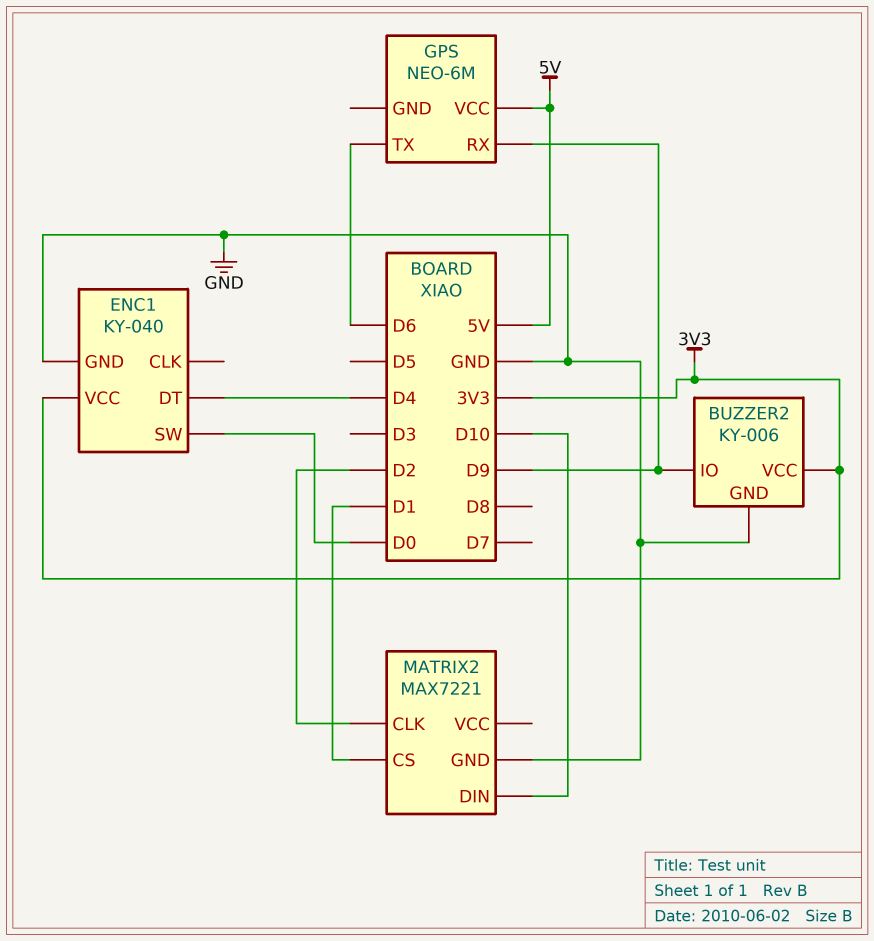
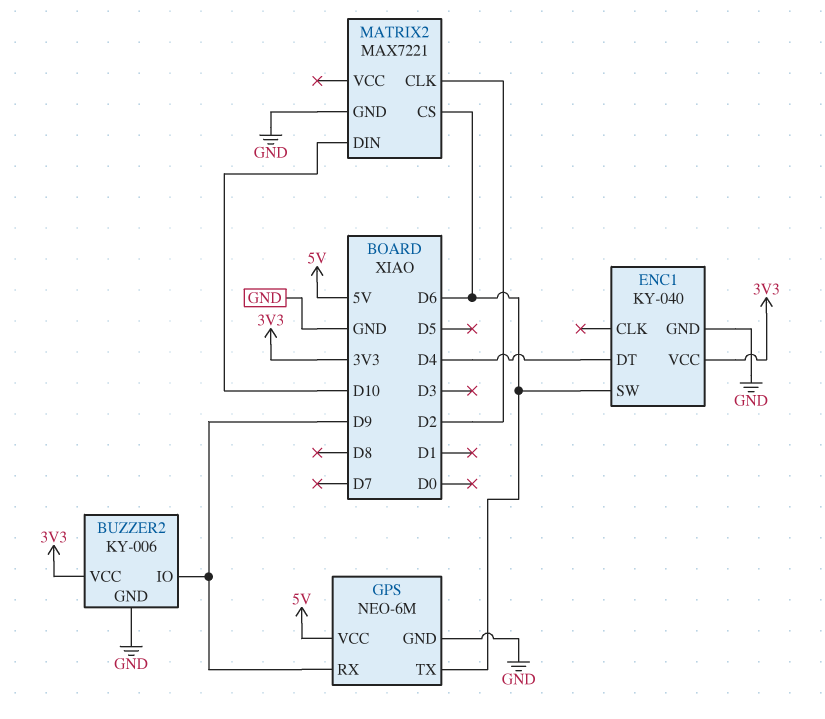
ENC1 pin SW: D0 -> D6
GPS pin GND: none -> GND
MATRIX2 pin CS: D1 -> D6

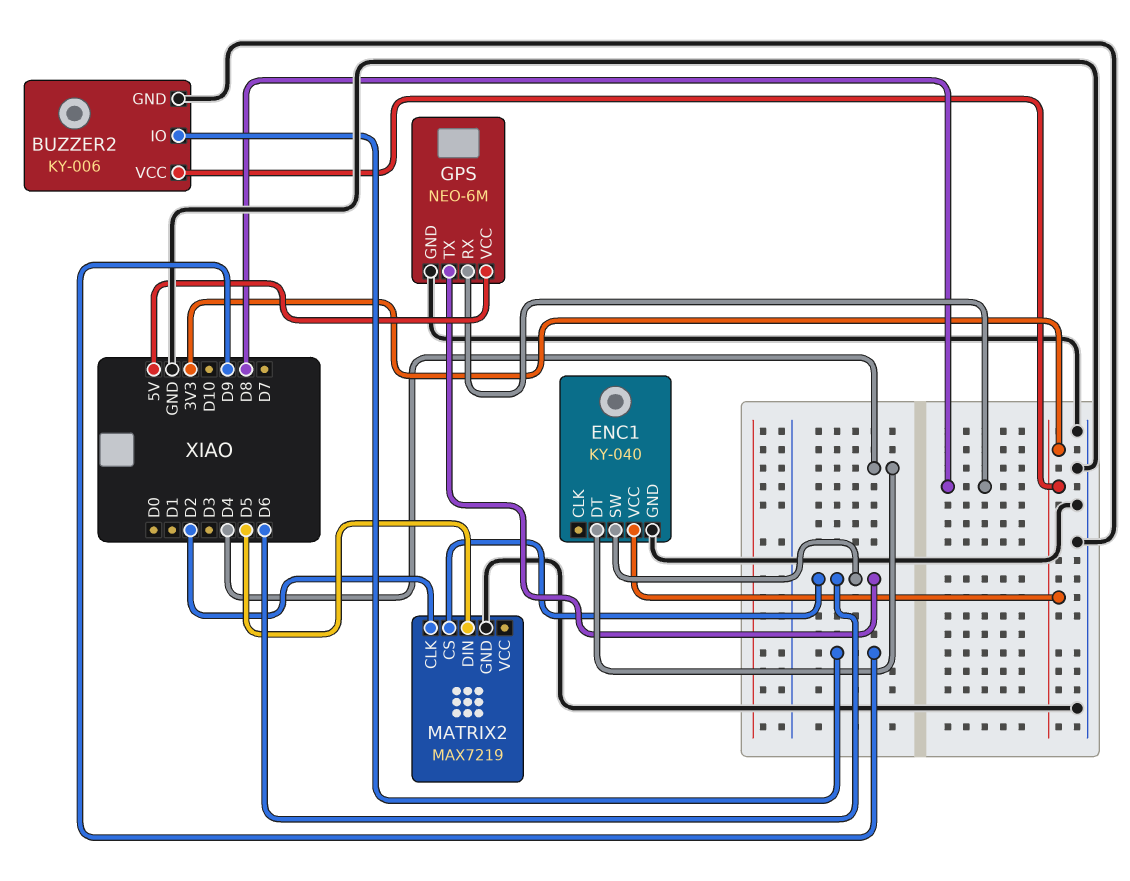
GPS pin RX: D9 -> D8
MATRIX2: MAX7221 -> MAX7219
MATRIX2 pin DIN: D10 -> D5

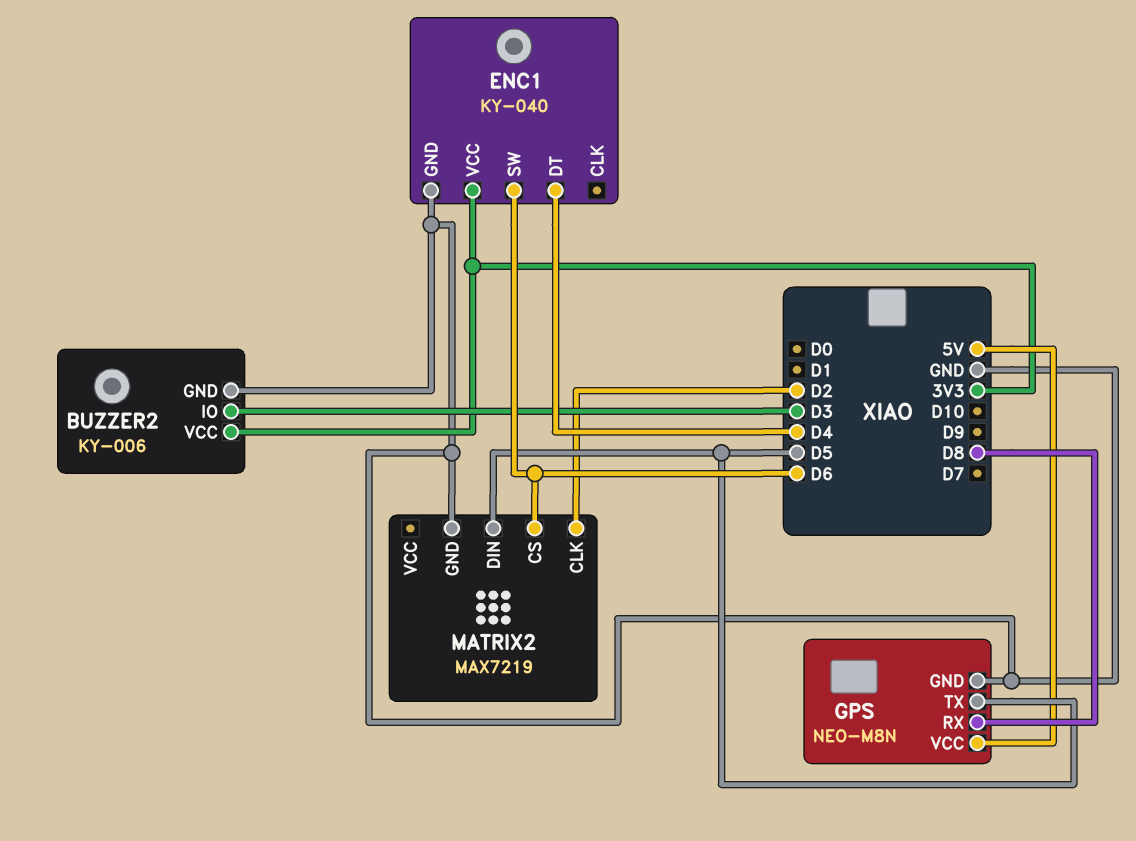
BUZZER2 pin IO: D9 -> D3
GPS: NEO-6M -> NEO-M8N
GPS pin TX: D6 -> D5

